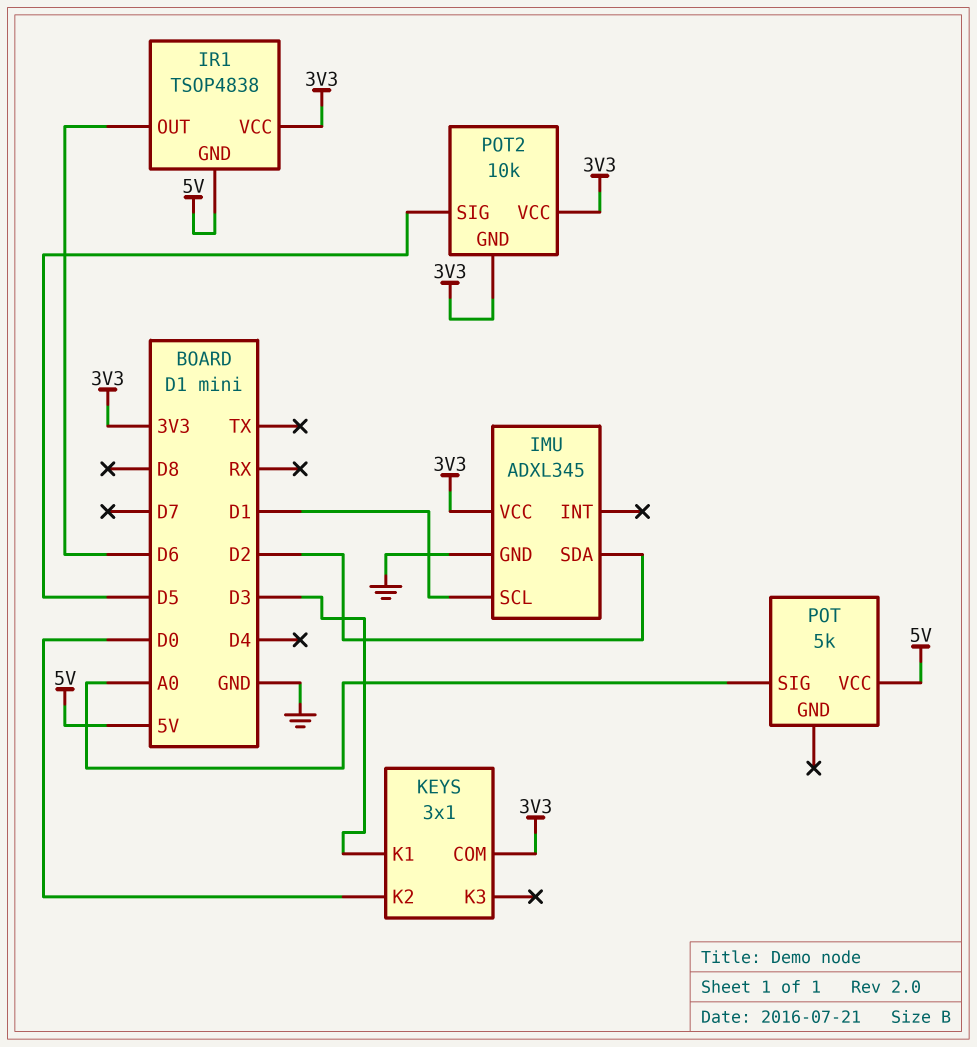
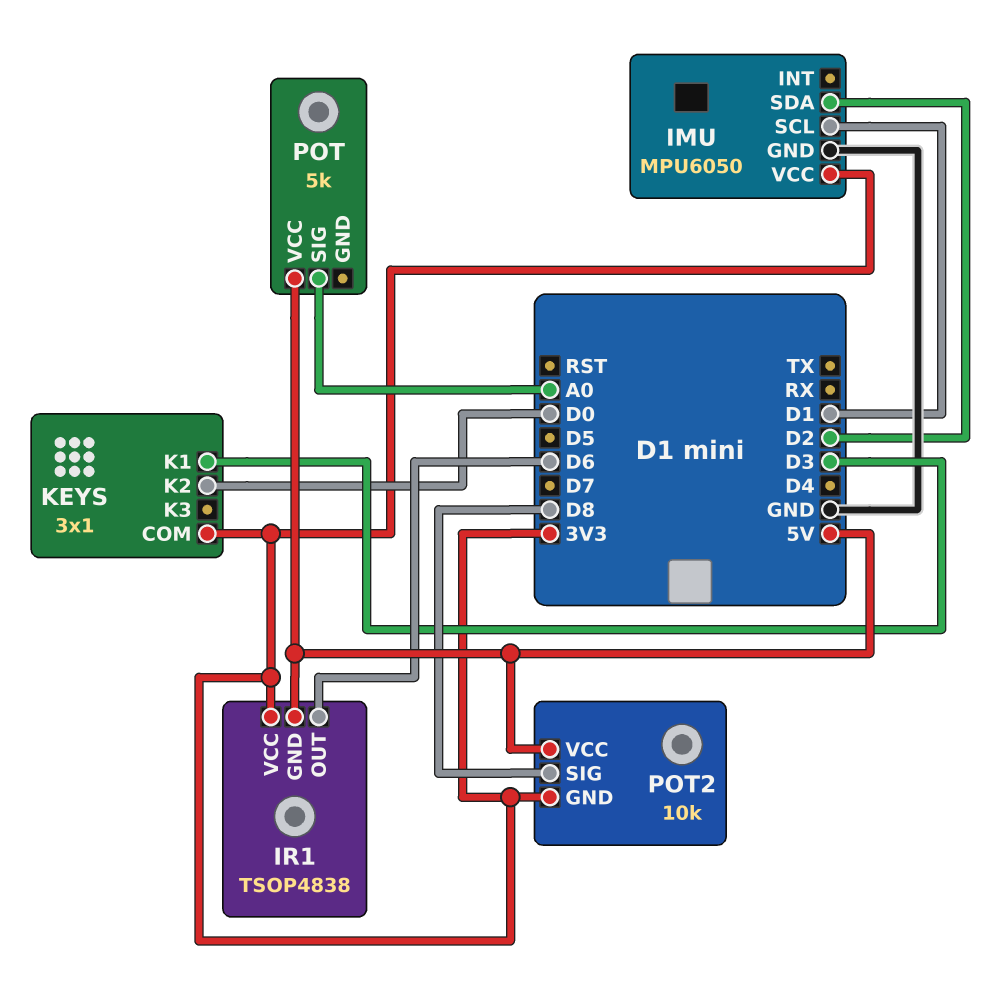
IMU: ADXL345 -> MPU6050
POT2 pin SIG: D5 -> D8
POT2 pin VCC: 3V3 -> 5V

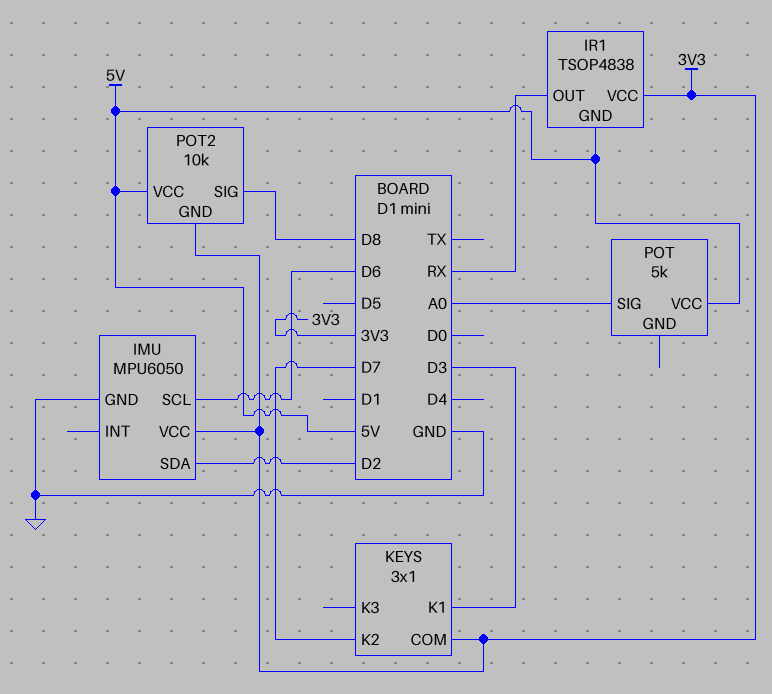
IMU pin SCL: D1 -> D6
IR1 pin OUT: D6 -> RX
KEYS pin K2: D0 -> D7

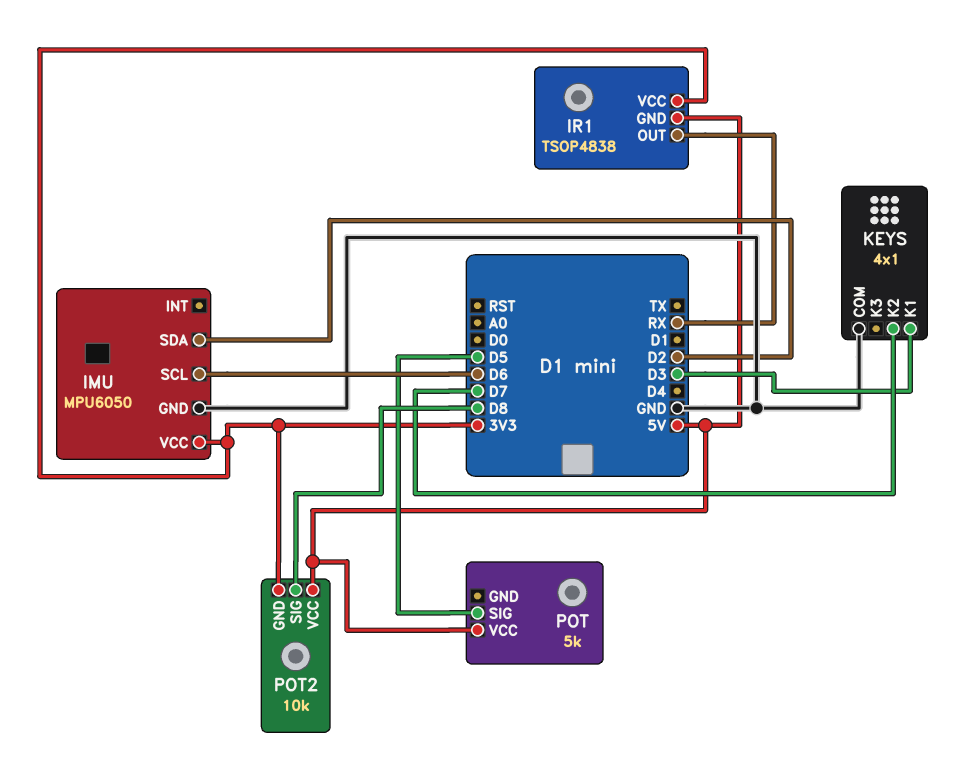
KEYS: 3x1 -> 4x1
KEYS pin COM: 3V3 -> GND
POT pin SIG: A0 -> D5

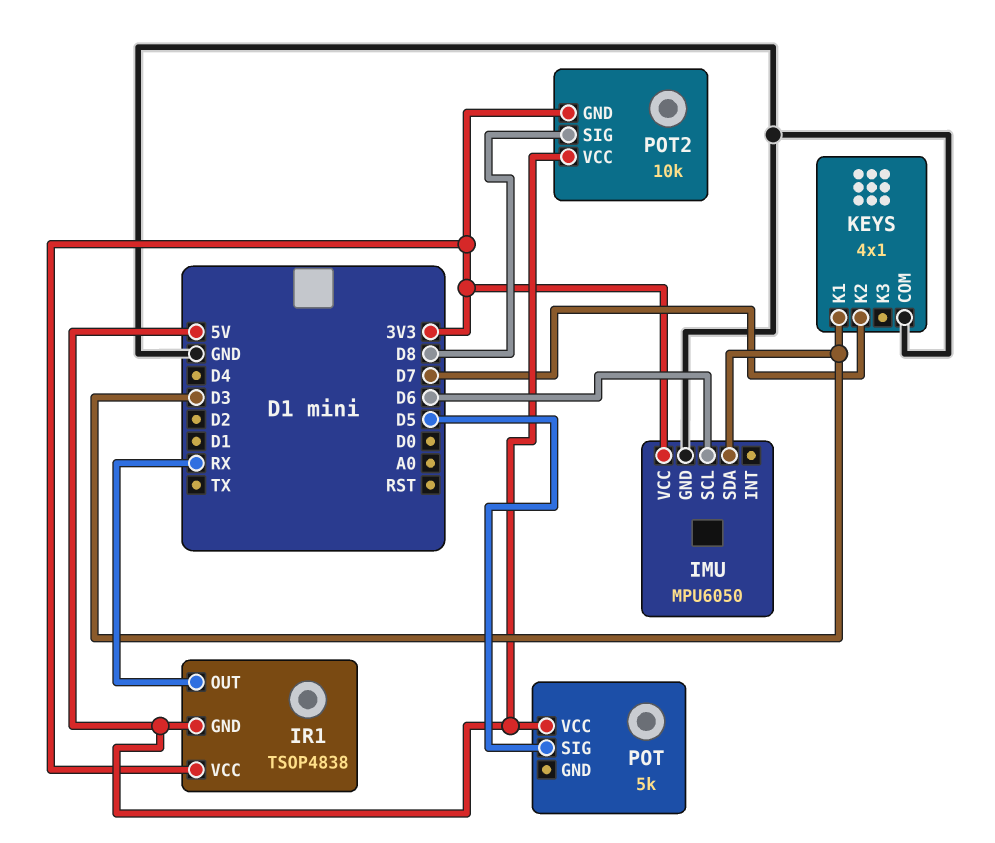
IMU pin SDA: D2 -> D3

